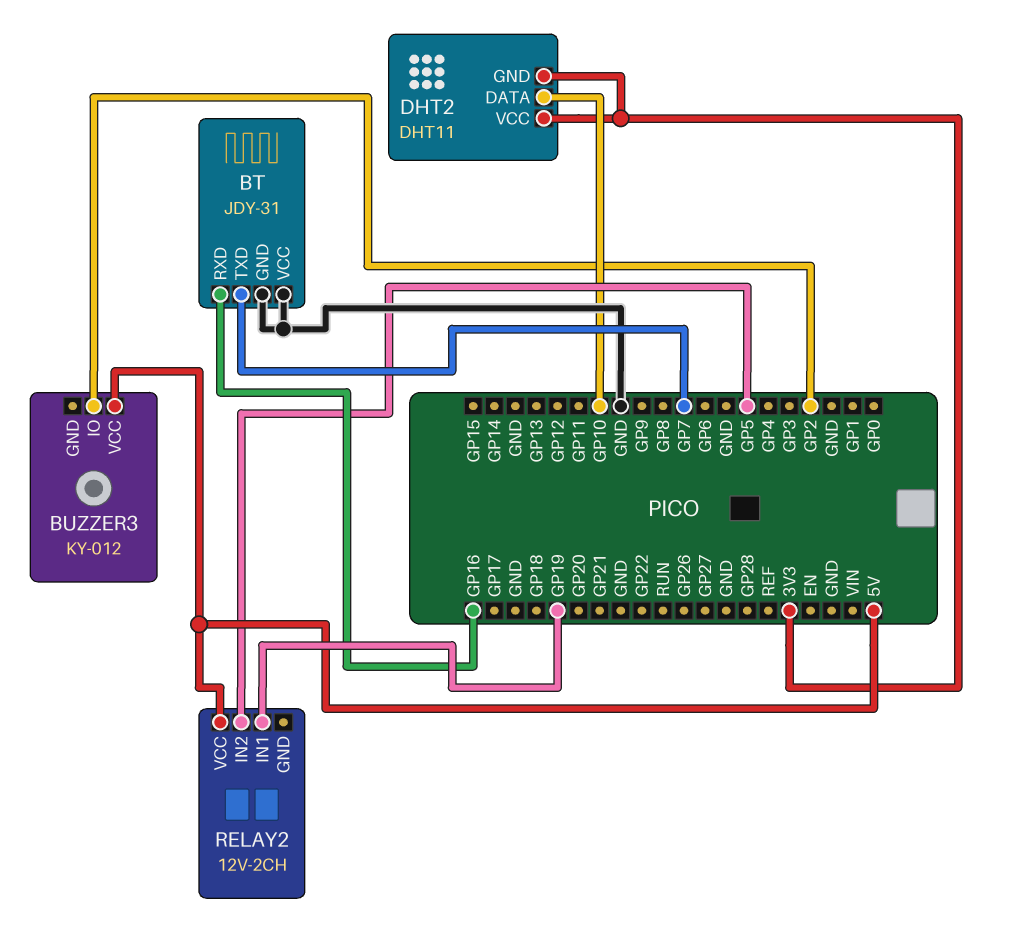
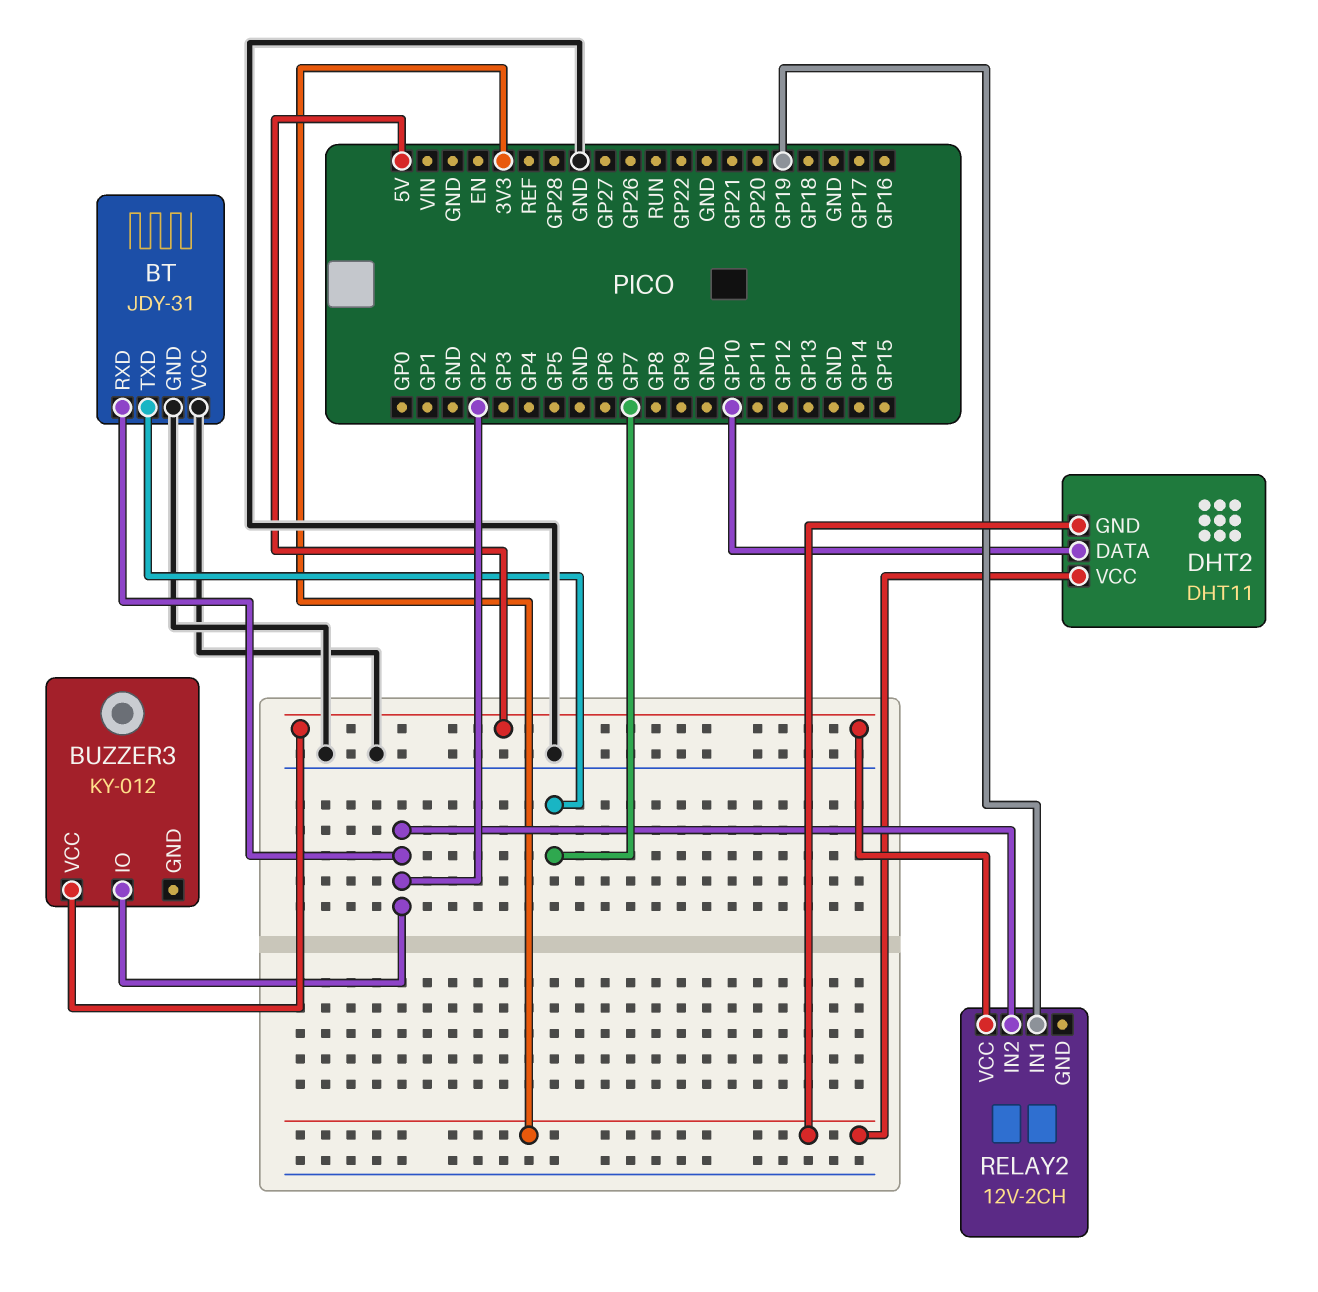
BT pin RXD: GP16 -> GP2
RELAY2 pin IN2: GP5 -> GP2

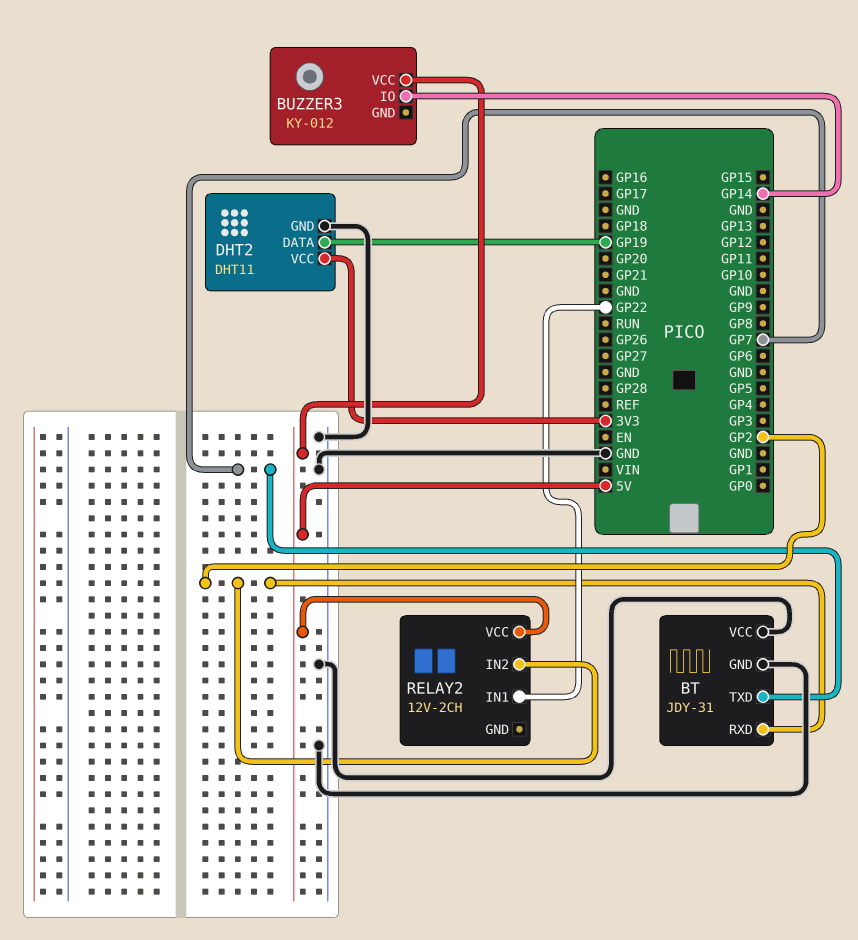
BUZZER3 pin IO: GP2 -> GP14
DHT2 pin DATA: GP10 -> GP19
DHT2 pin GND: 3V3 -> GND
RELAY2 pin IN1: GP19 -> GP22

